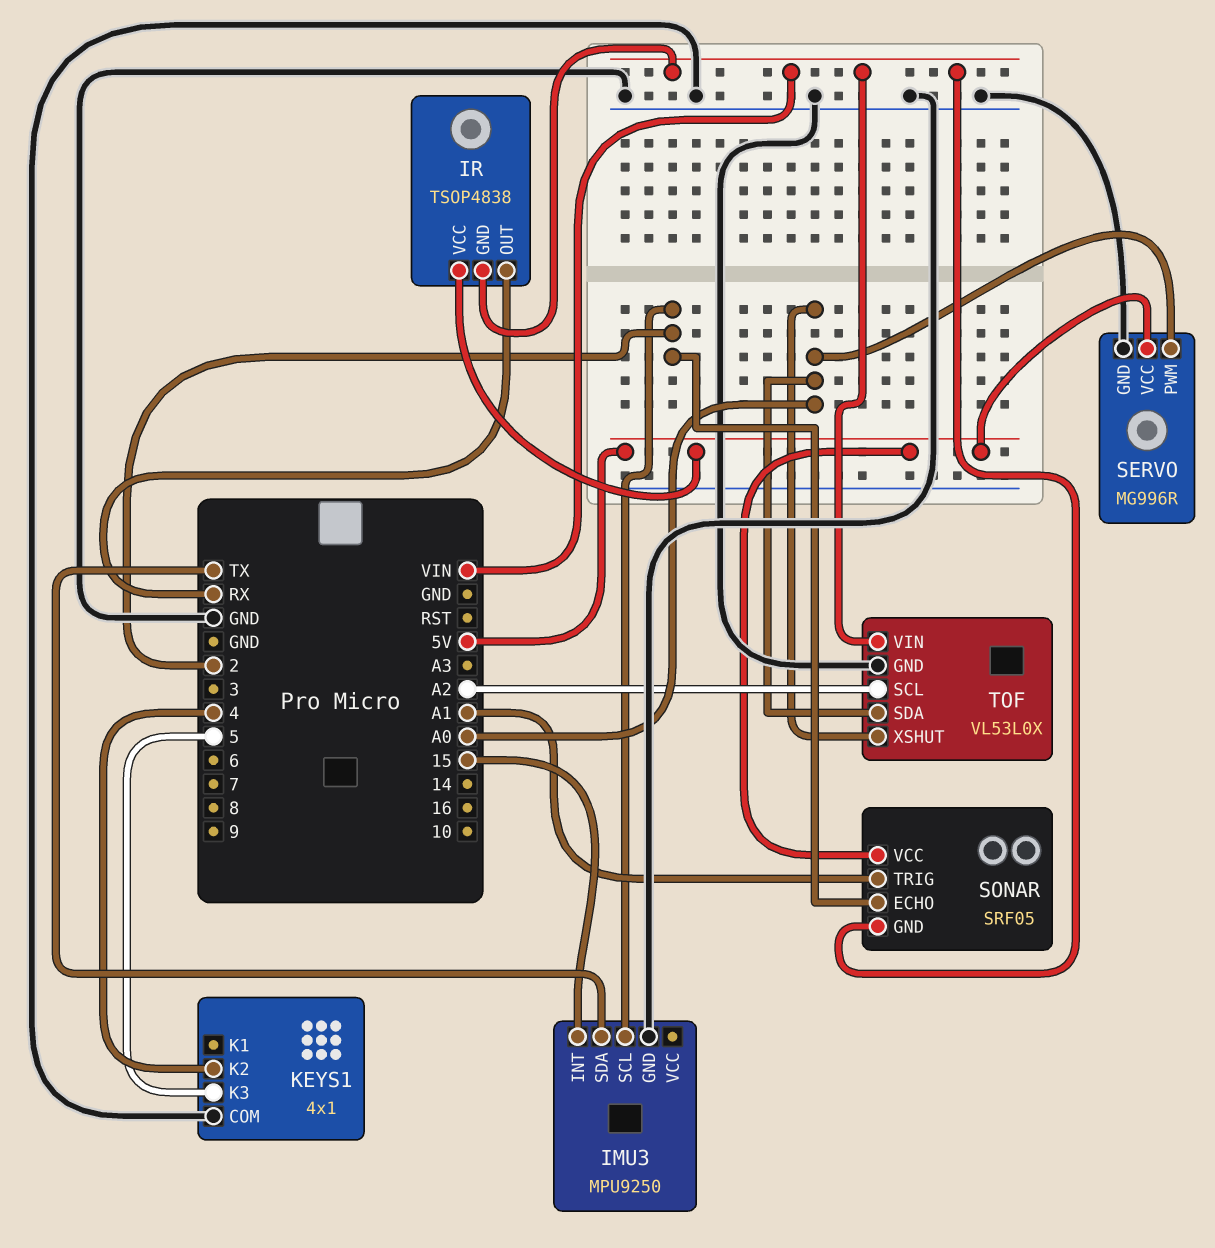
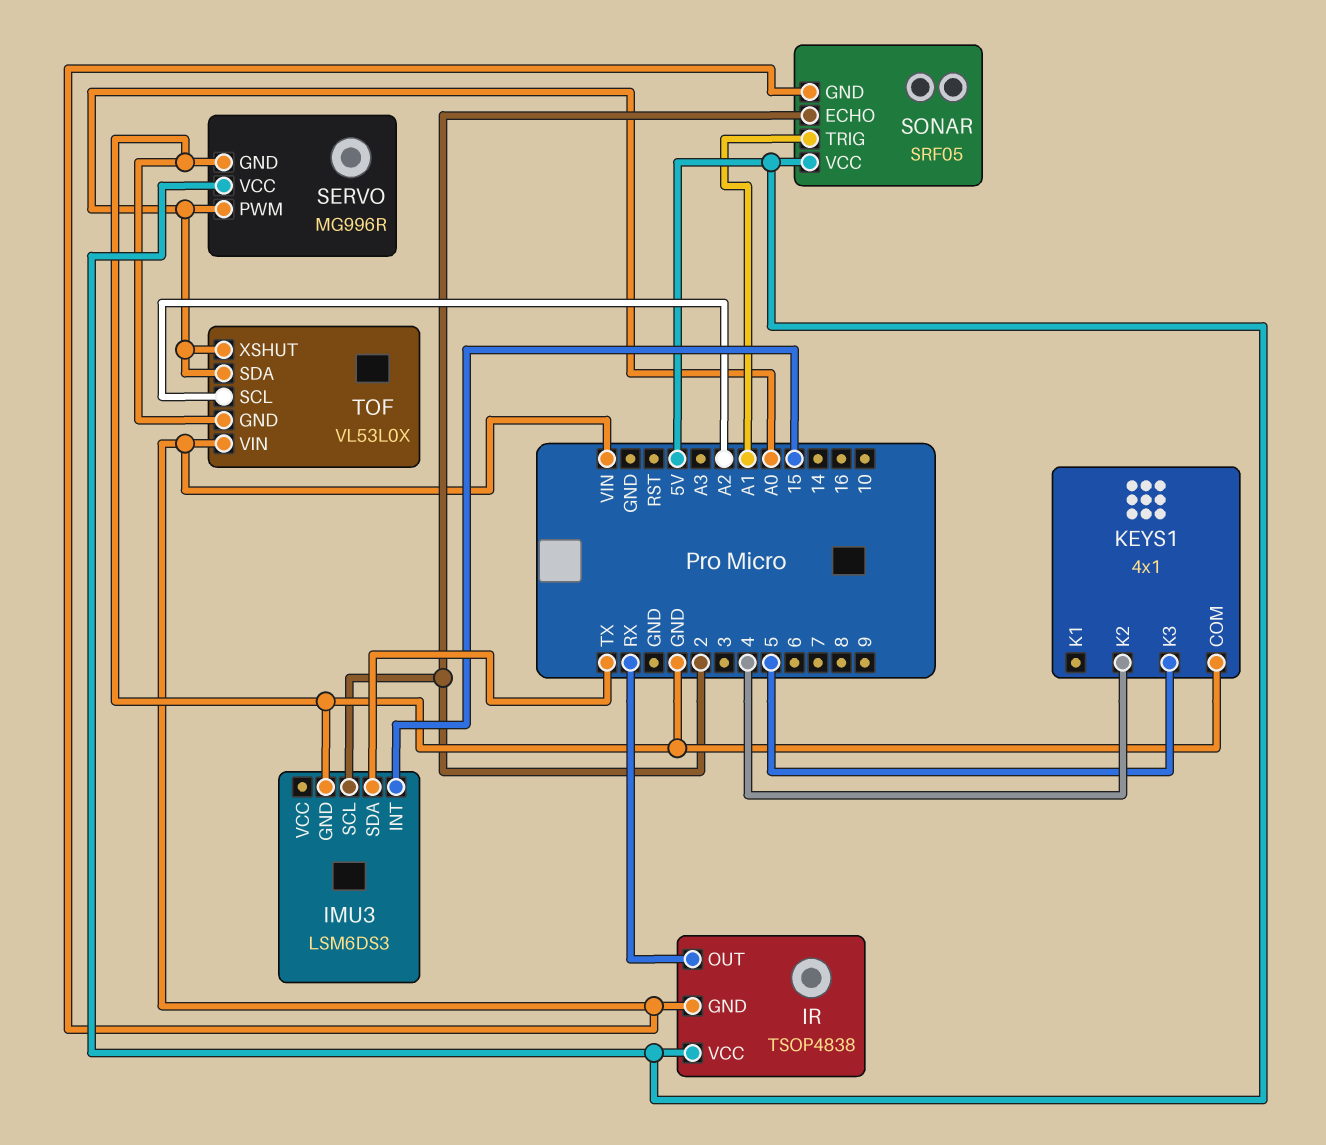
IMU3: MPU9250 -> LSM6DS3

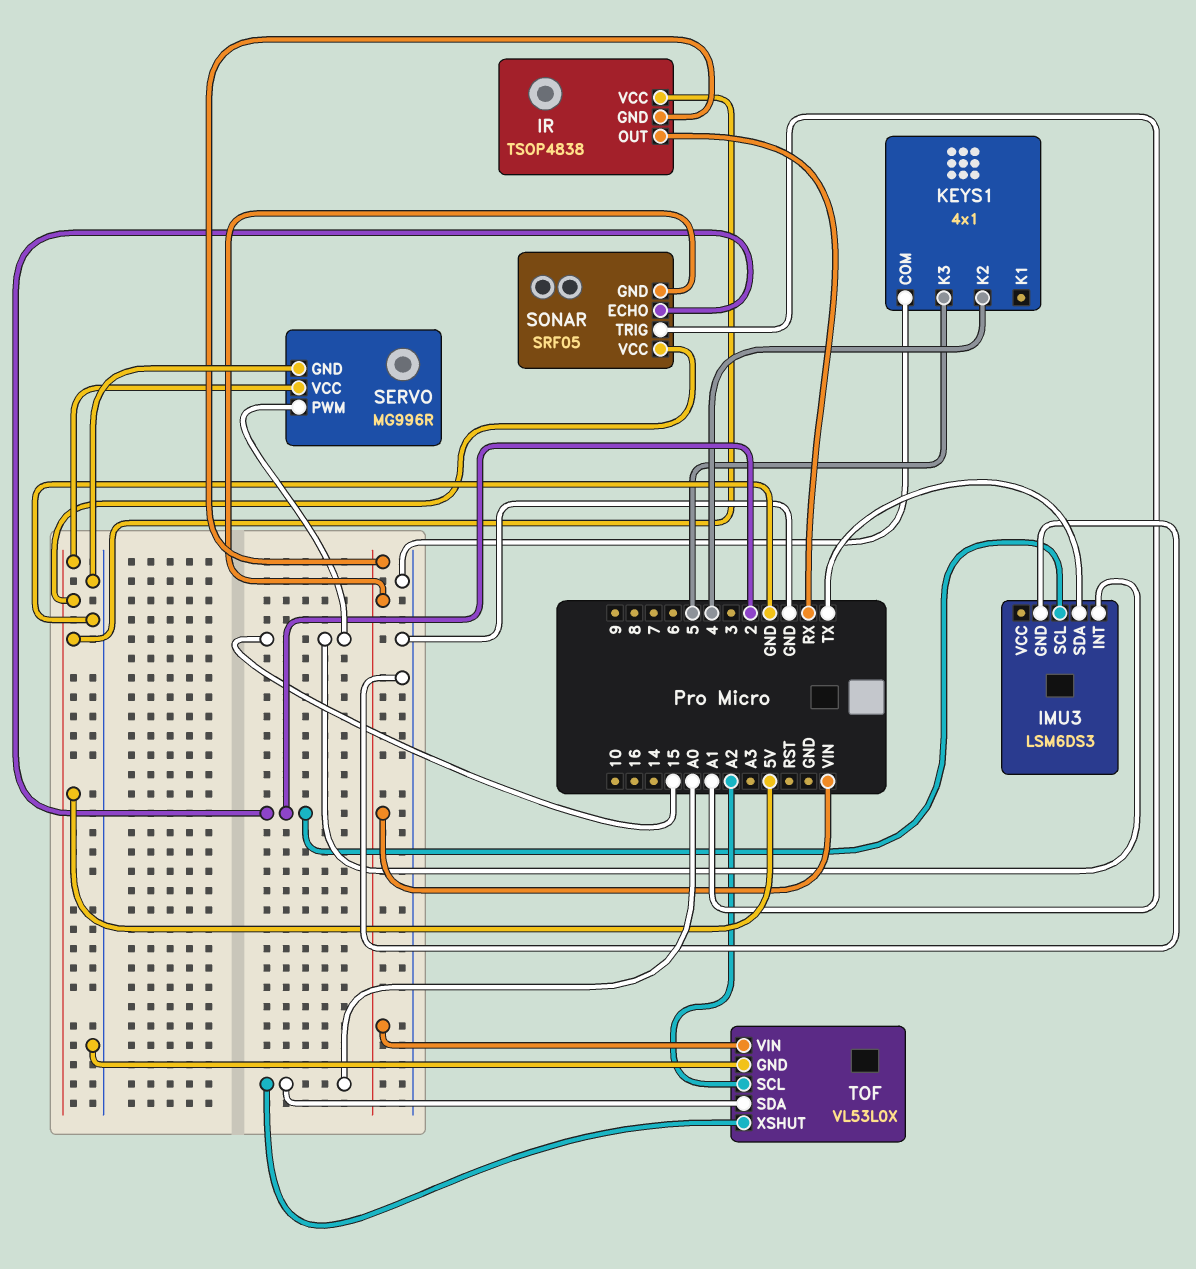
SERVO pin PWM: A0 -> 15

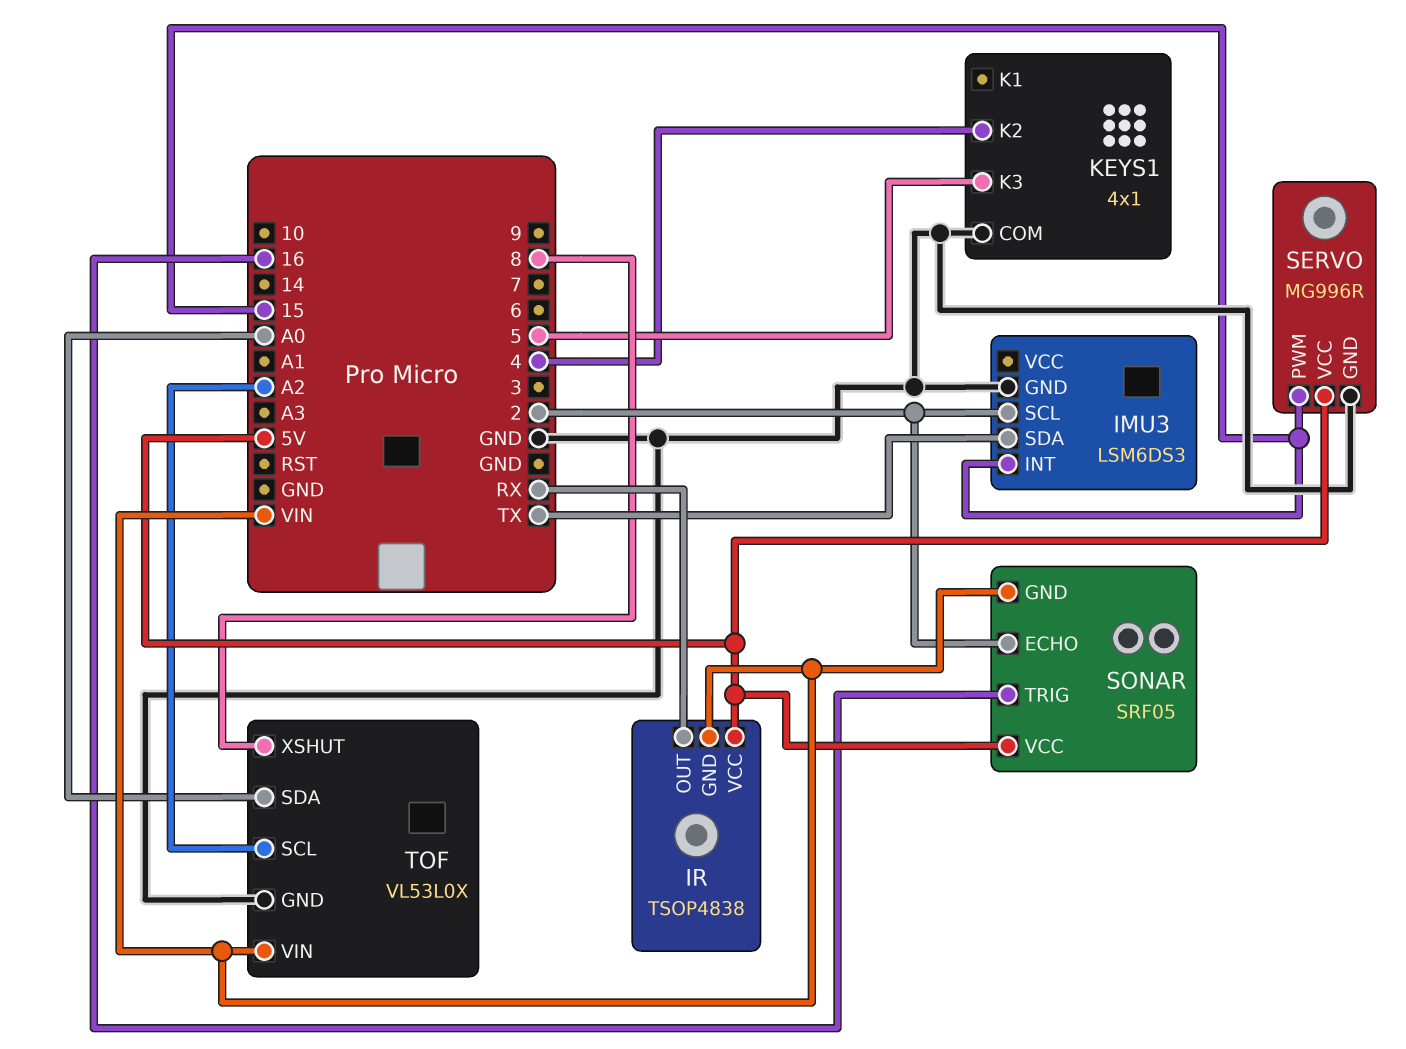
SONAR pin TRIG: A1 -> 16
TOF pin XSHUT: A0 -> 8

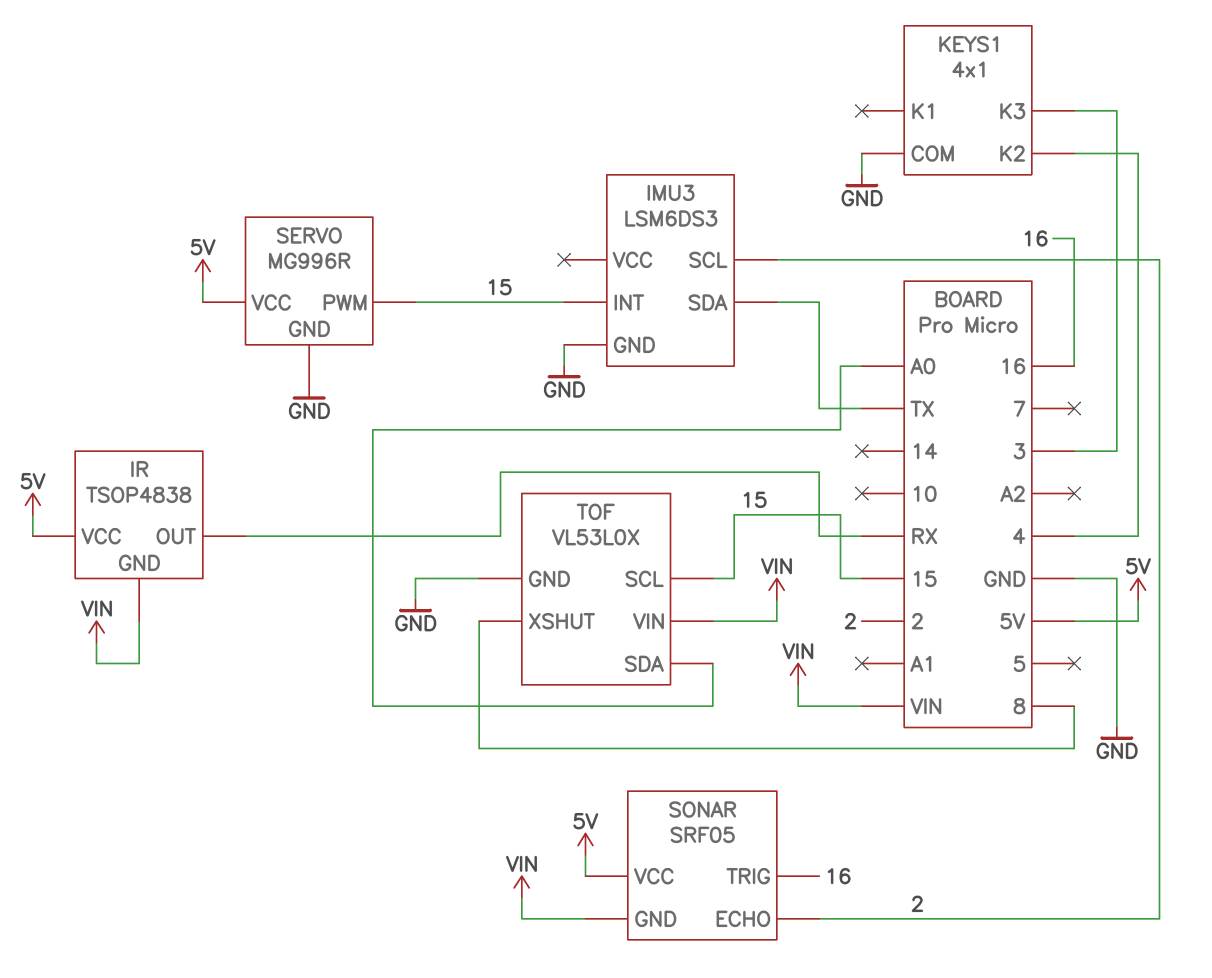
KEYS1 pin K3: 5 -> 3
TOF pin SCL: A2 -> 15

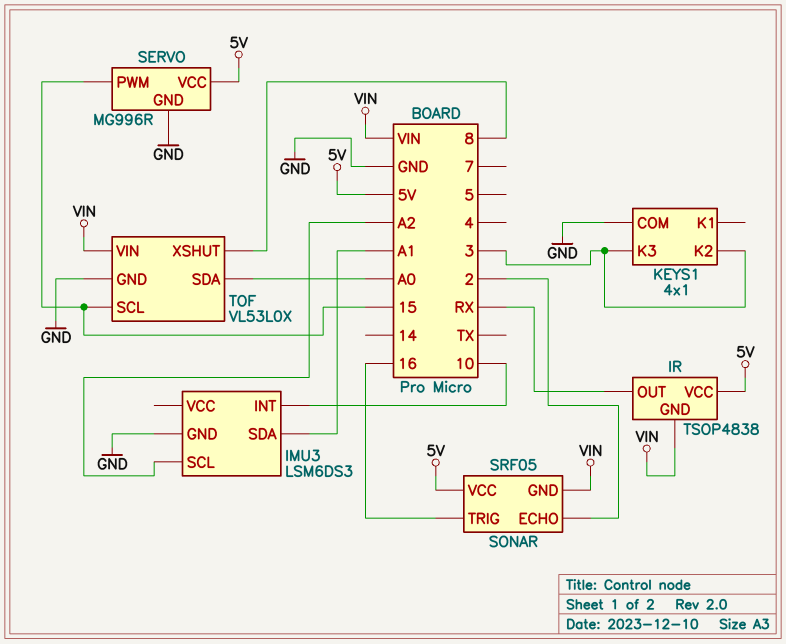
IMU3 pin INT: 15 -> 10
IMU3 pin SCL: 2 -> A2
IMU3 pin SDA: TX -> A1
KEYS1 pin K2: 4 -> 3

